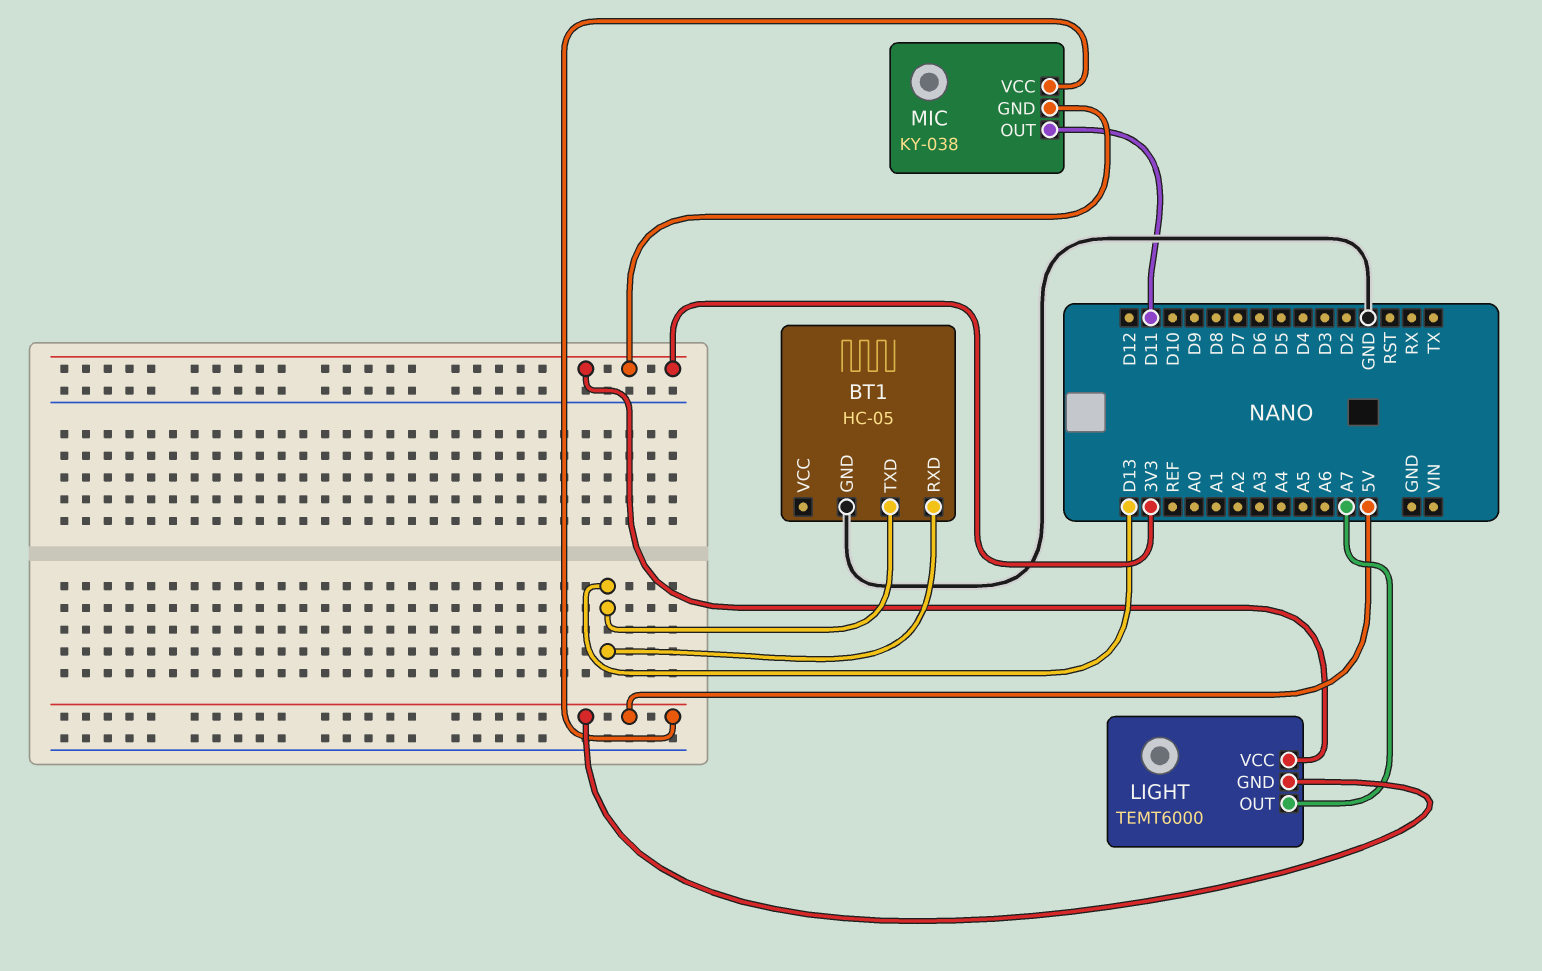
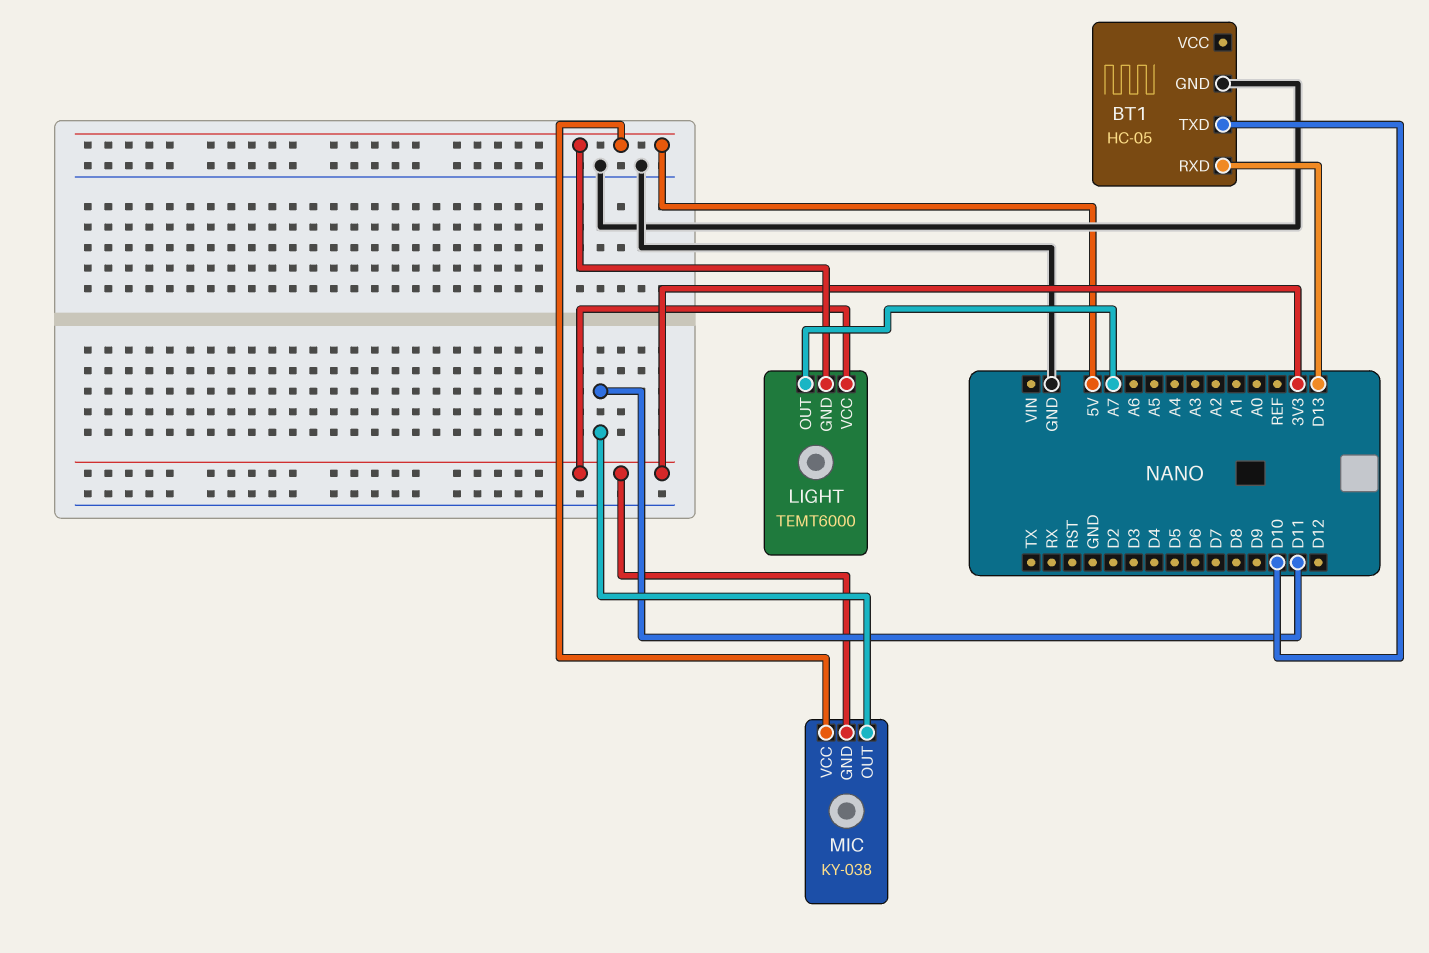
BT1 pin TXD: D13 -> D10

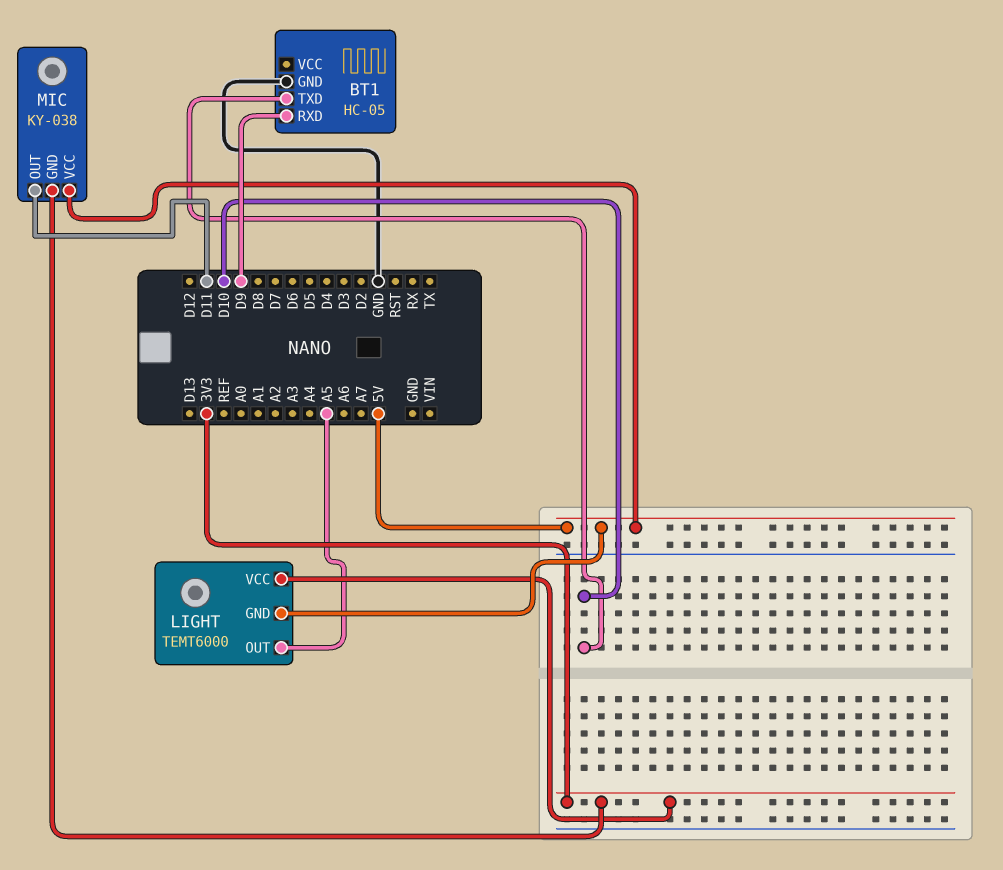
BT1 pin RXD: D13 -> D9
LIGHT pin OUT: A7 -> A5

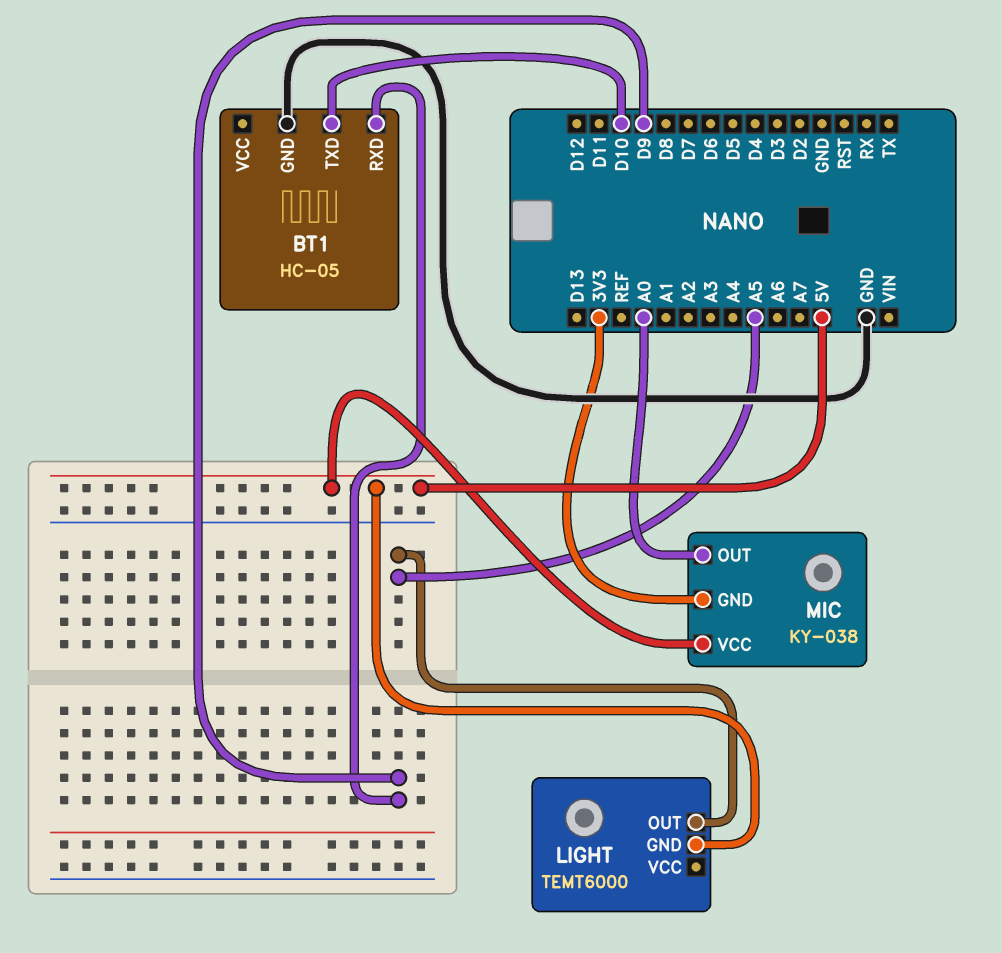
LIGHT pin VCC: 3V3 -> none
MIC pin OUT: D11 -> A0

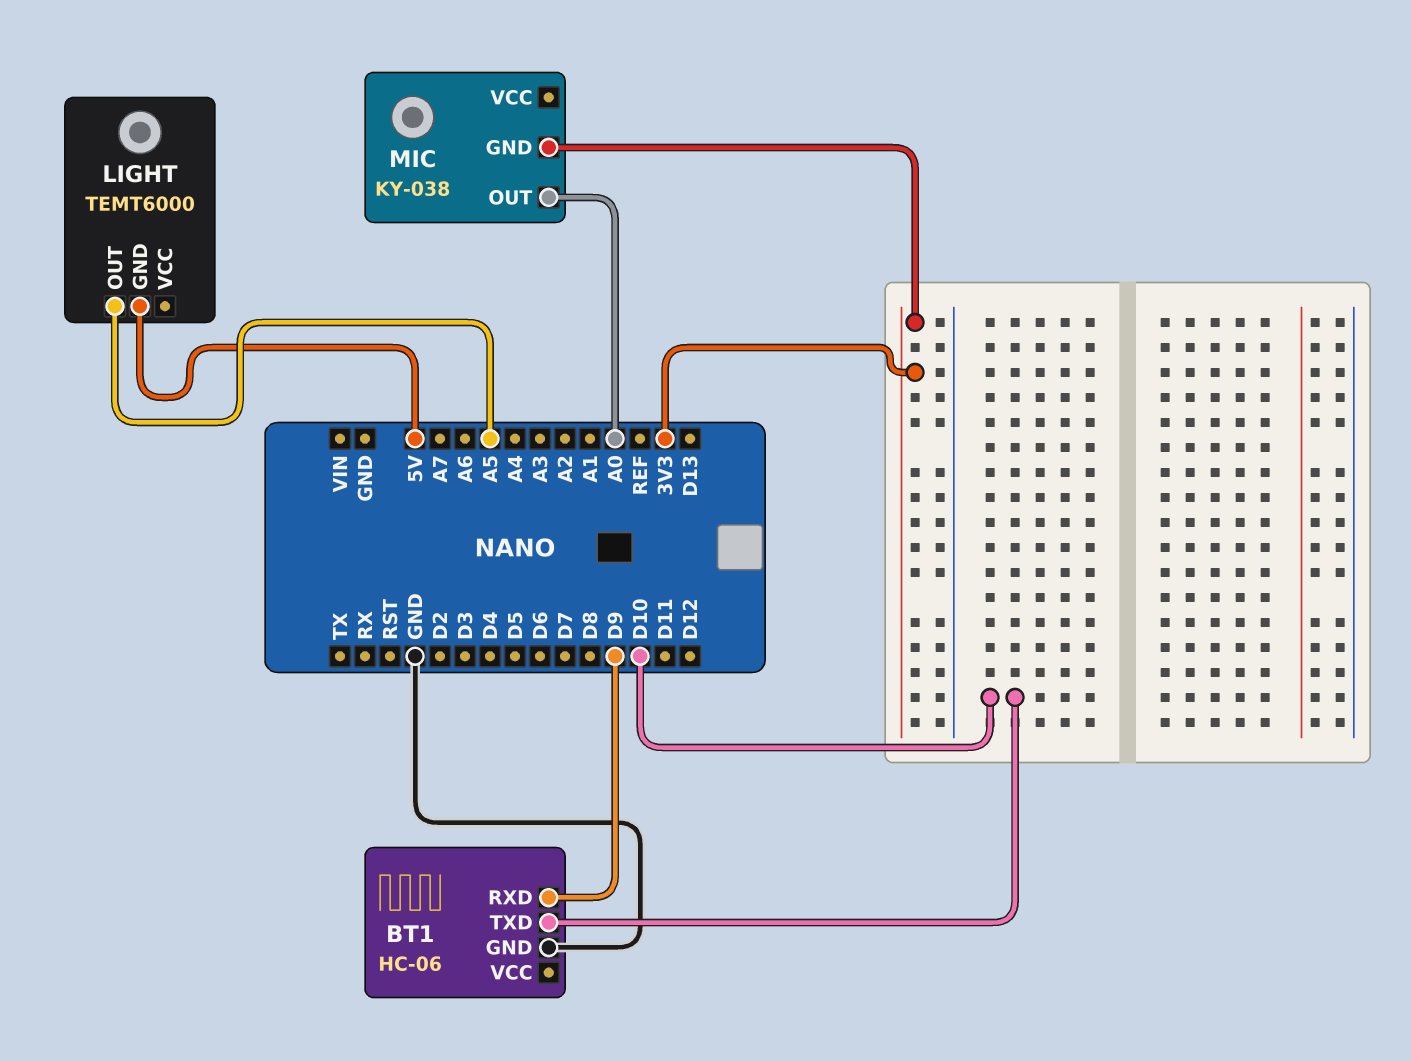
BT1: HC-05 -> HC-06
MIC pin VCC: 5V -> none

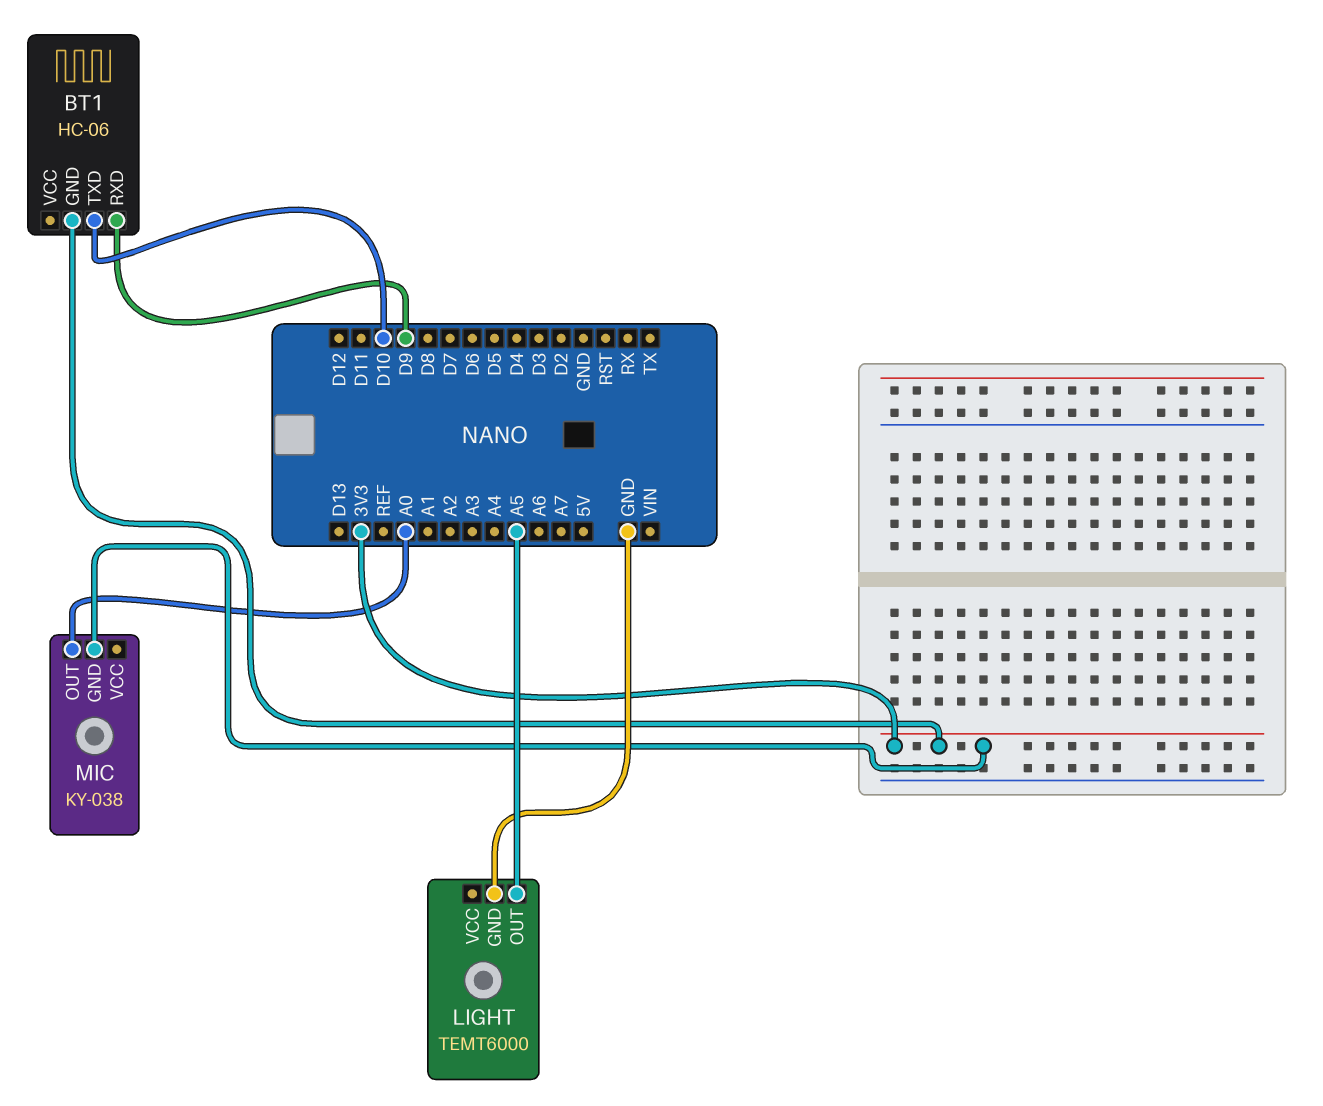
BT1 pin GND: GND -> 3V3
LIGHT pin GND: 5V -> GND

